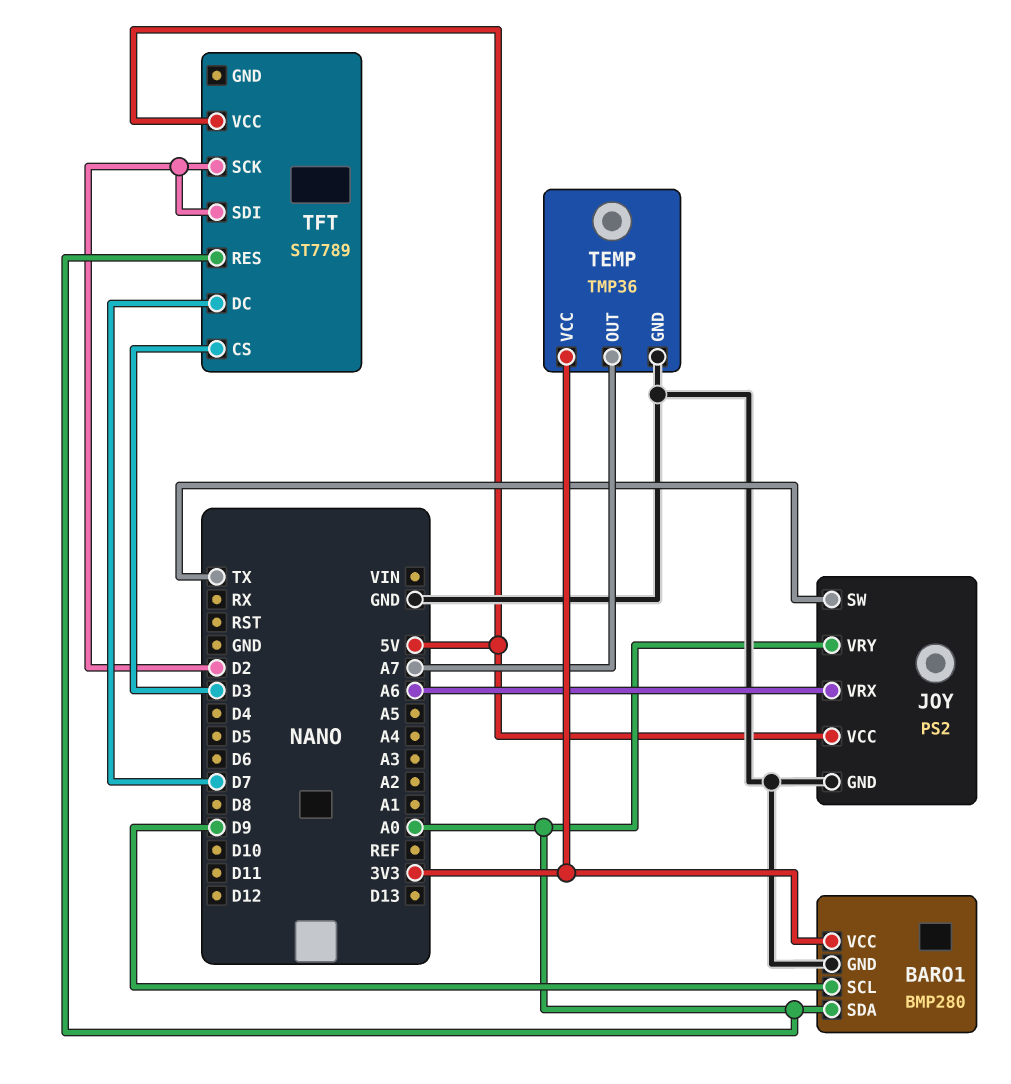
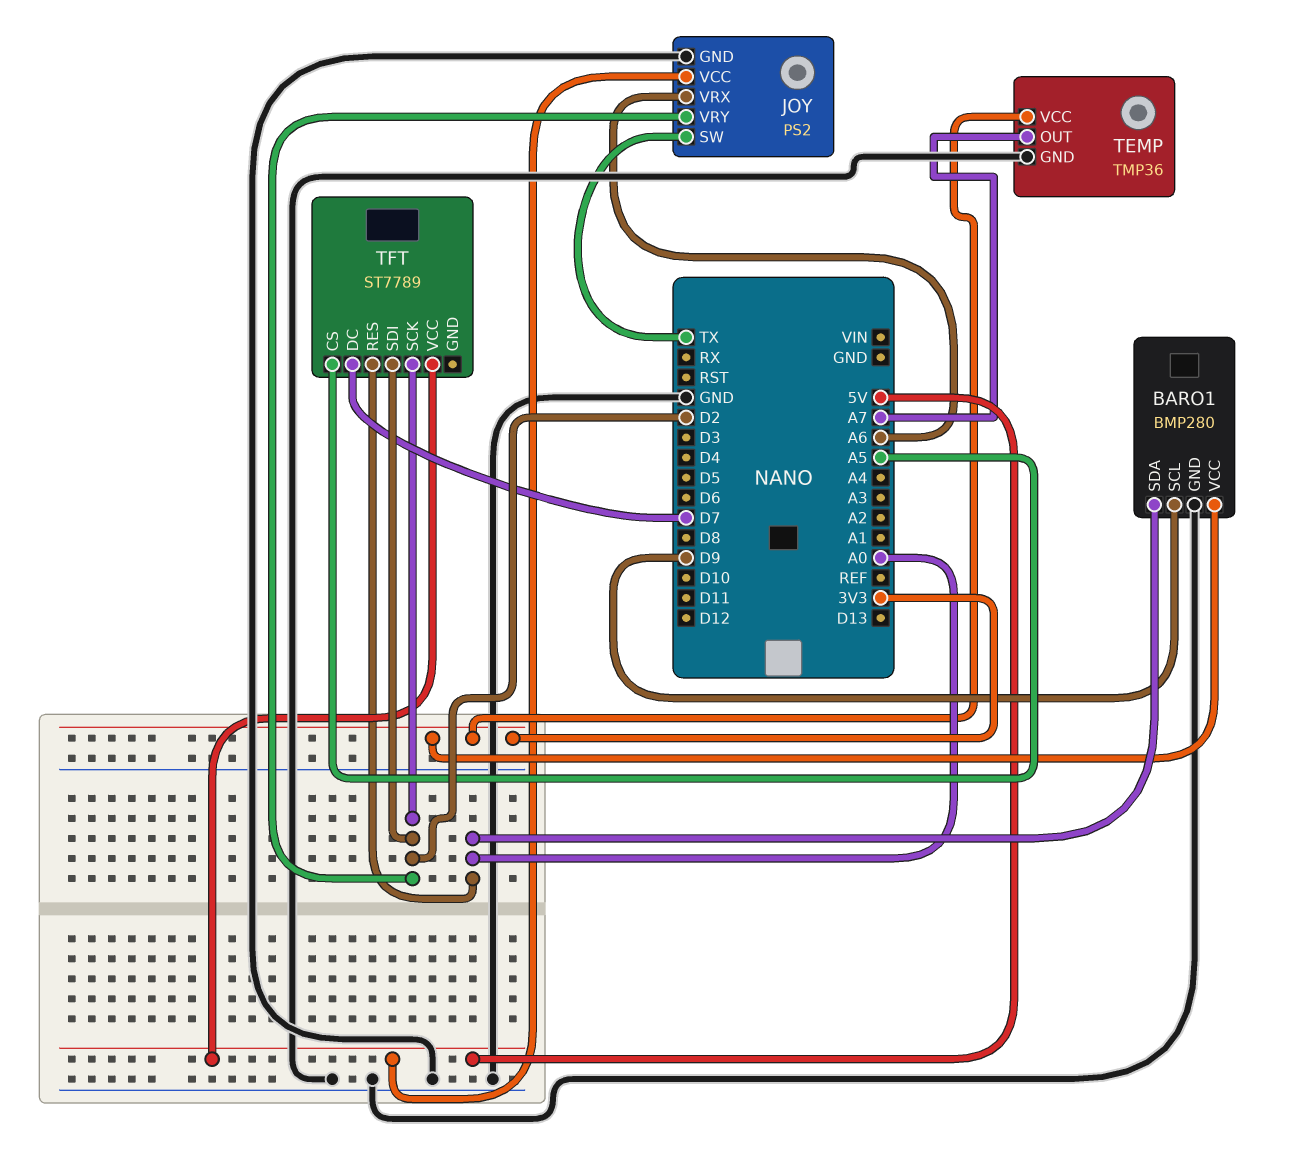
JOY pin VRY: A0 -> D2
TFT pin CS: D3 -> A5

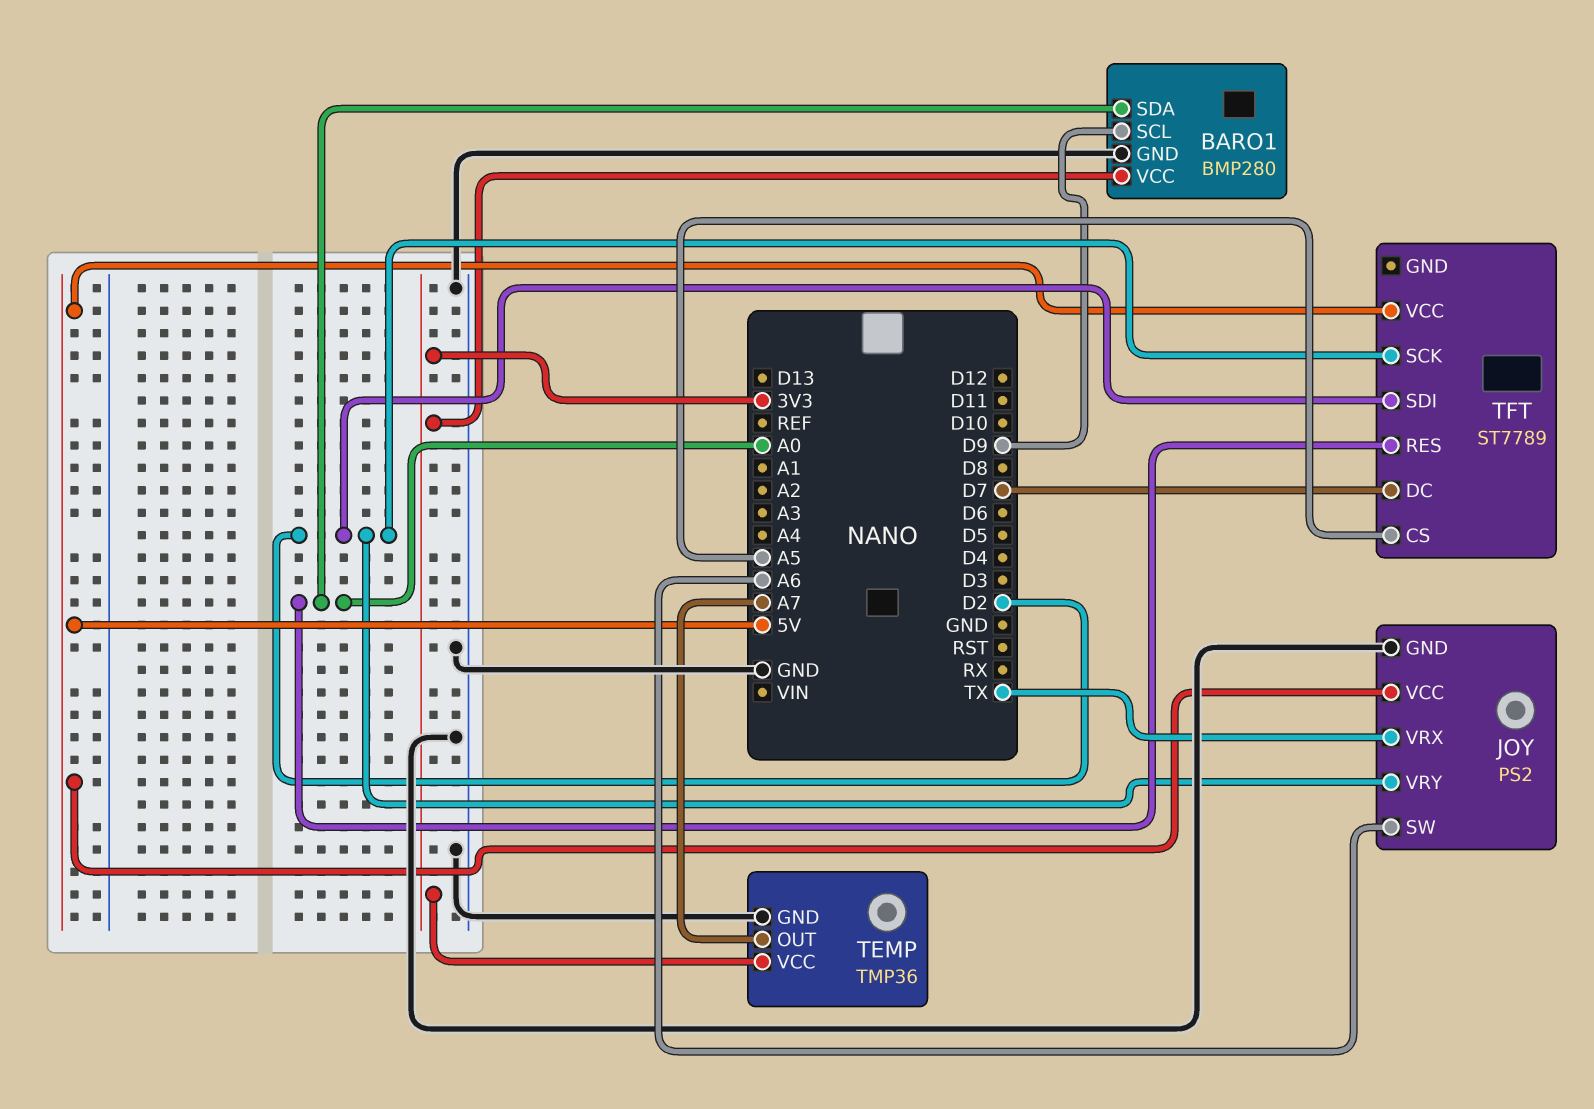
JOY pin SW: TX -> A6
JOY pin VRX: A6 -> TX

